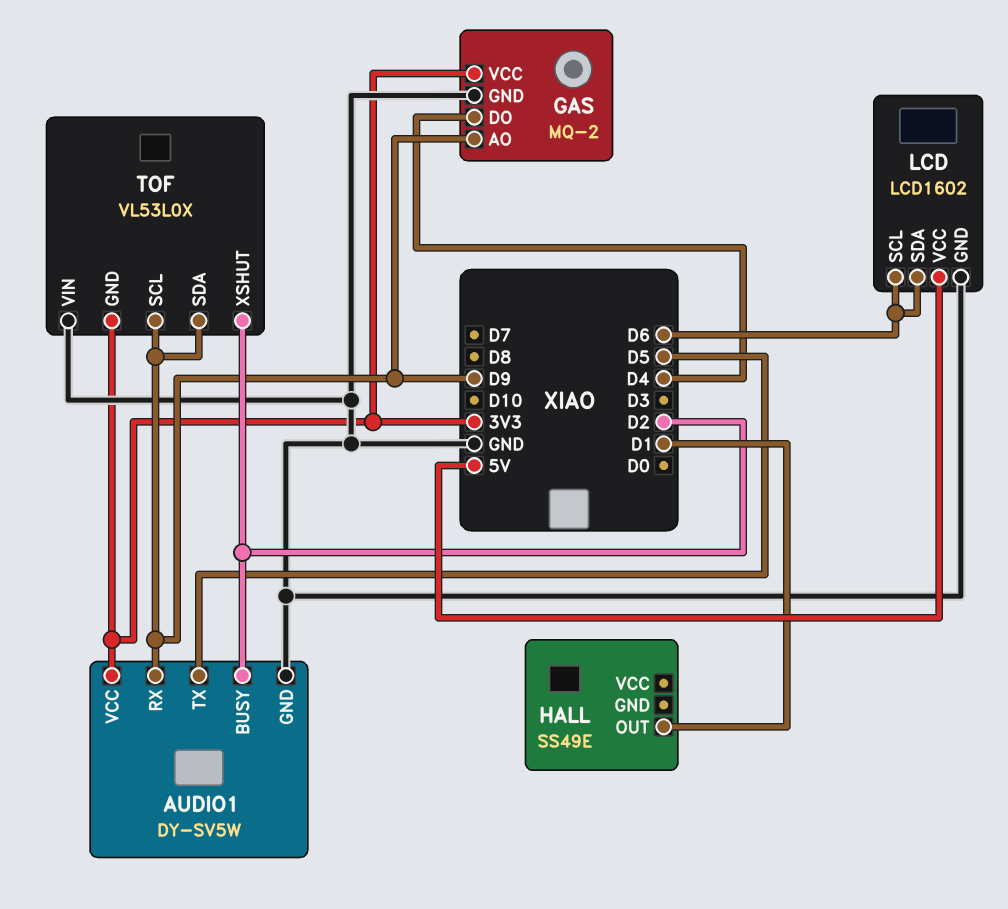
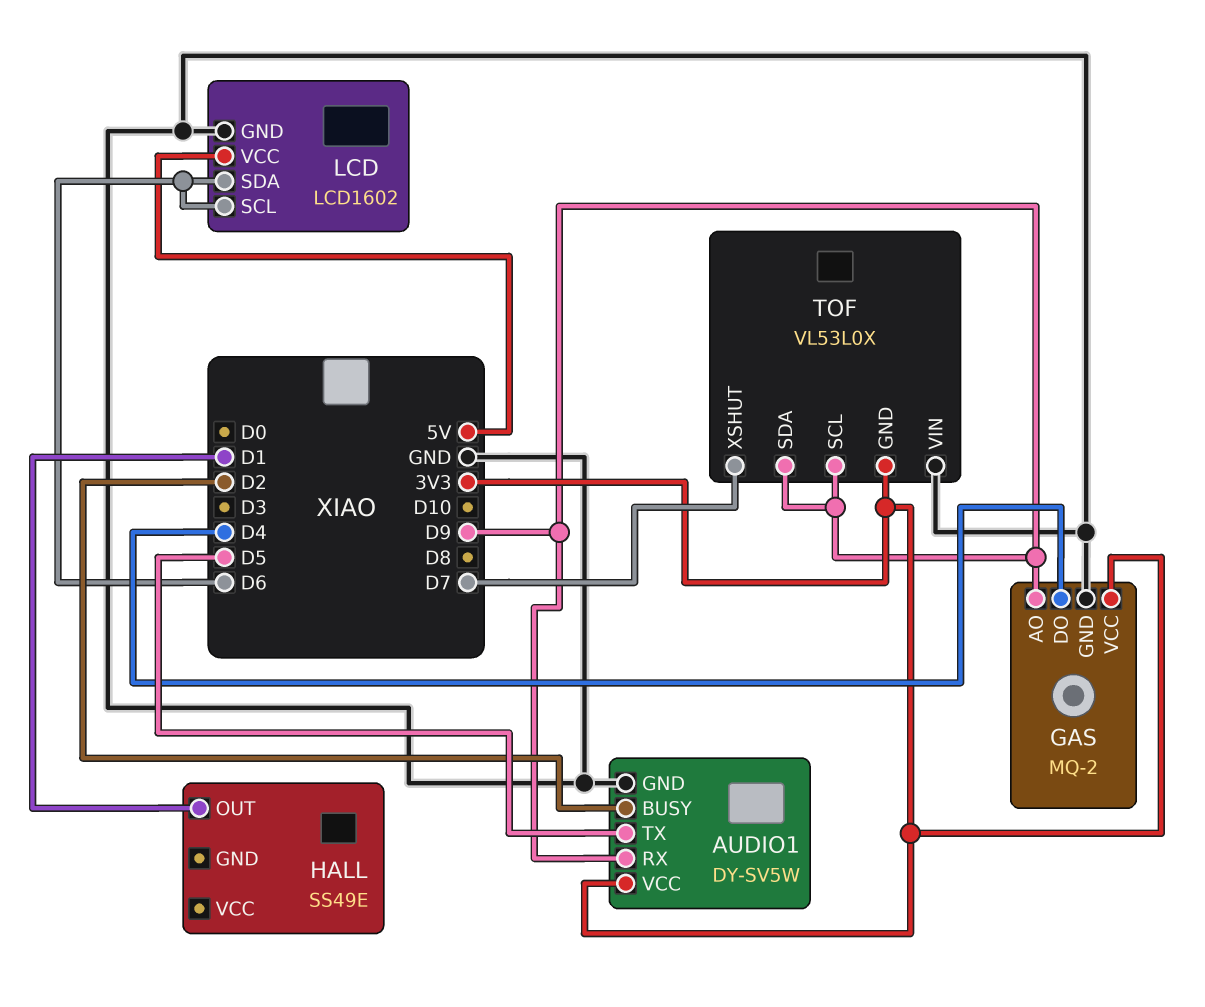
TOF pin XSHUT: D2 -> D7

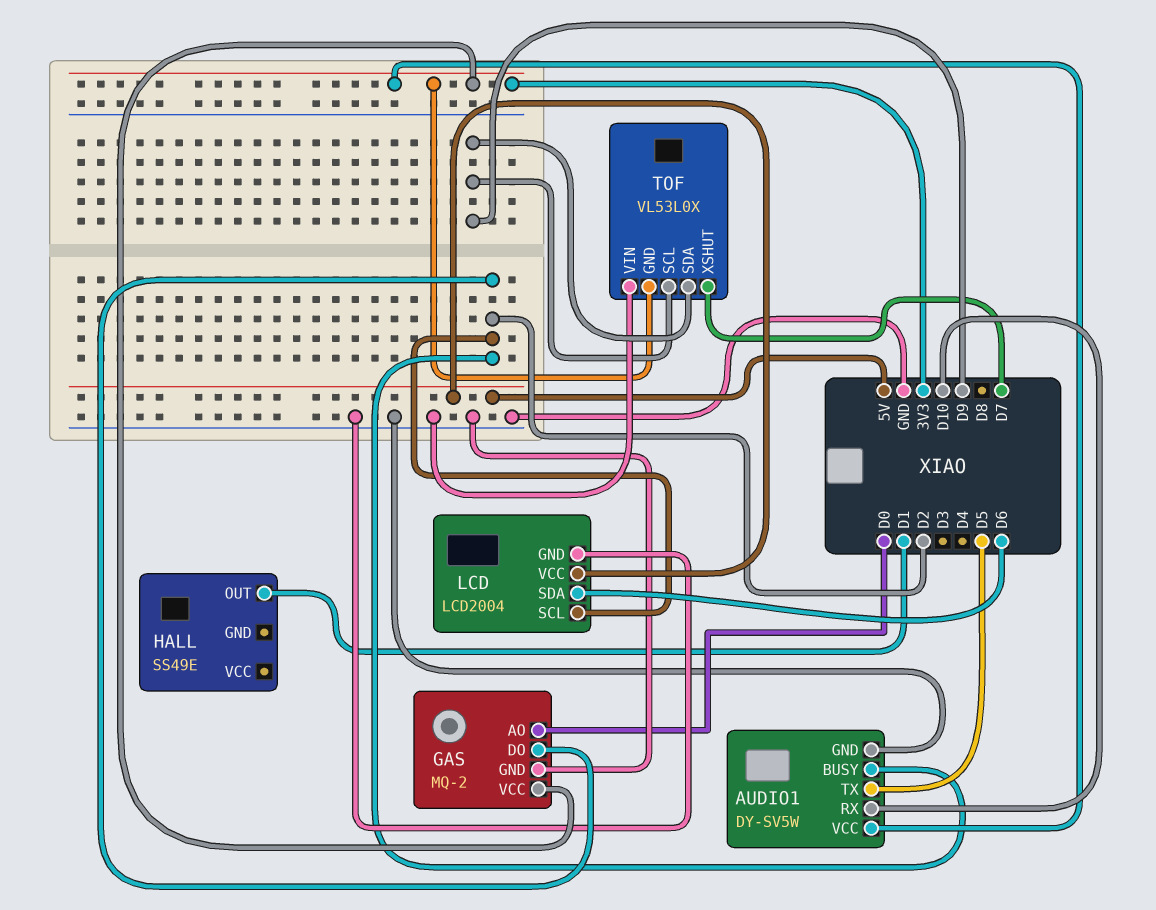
AUDIO1 pin RX: D9 -> D10
GAS pin AO: D9 -> D0
GAS pin DO: D4 -> D2
LCD: LCD1602 -> LCD2004
LCD pin SCL: D6 -> D2

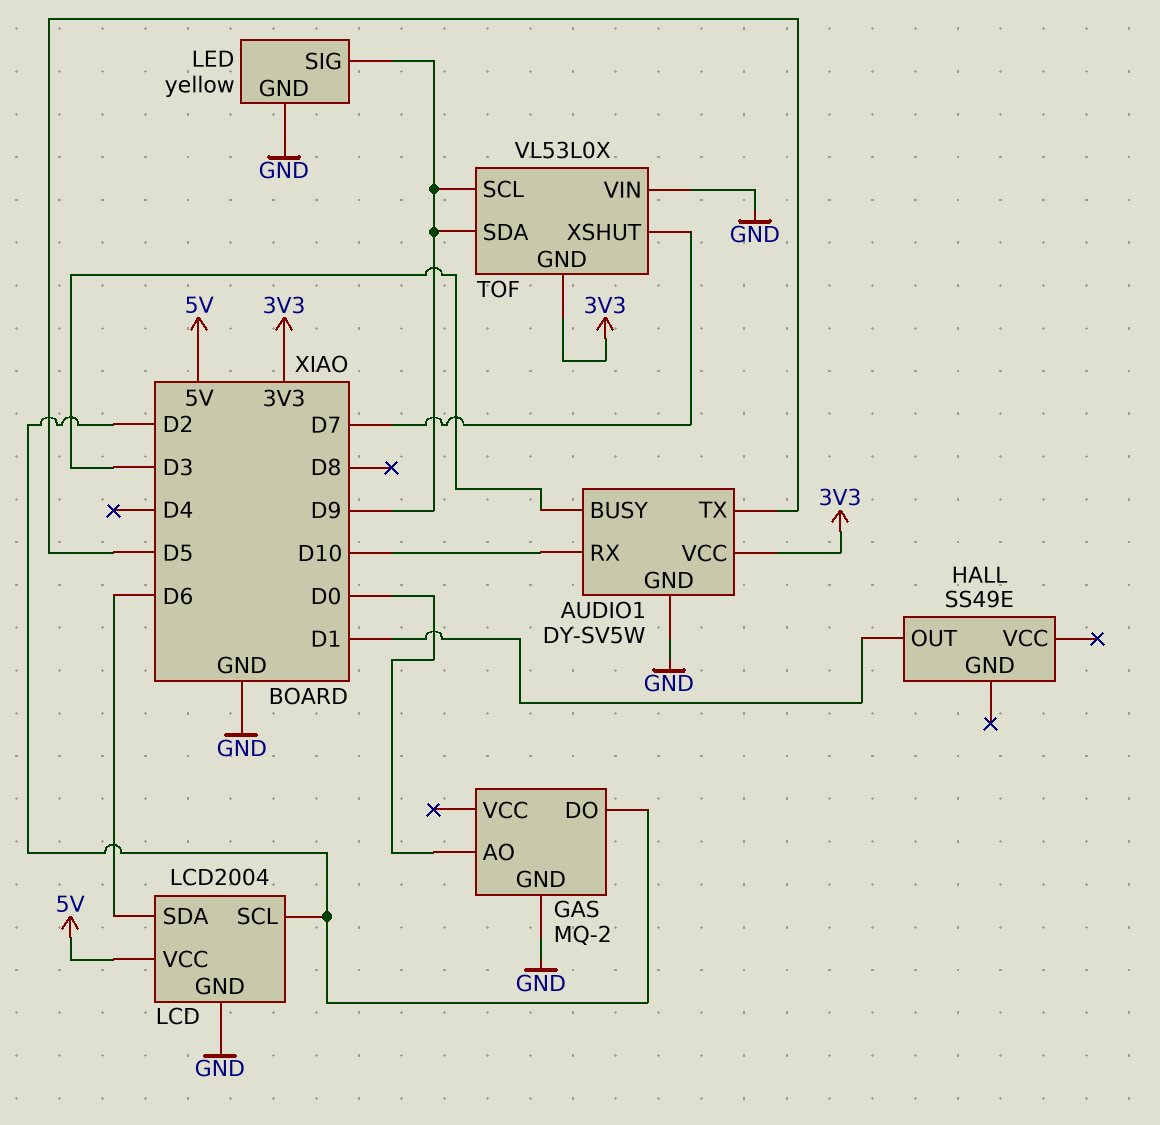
AUDIO1 pin BUSY: D2 -> D3
GAS pin VCC: 3V3 -> none
LED: none -> yellow
LED pin GND: none -> GND
LED pin SIG: none -> D9

